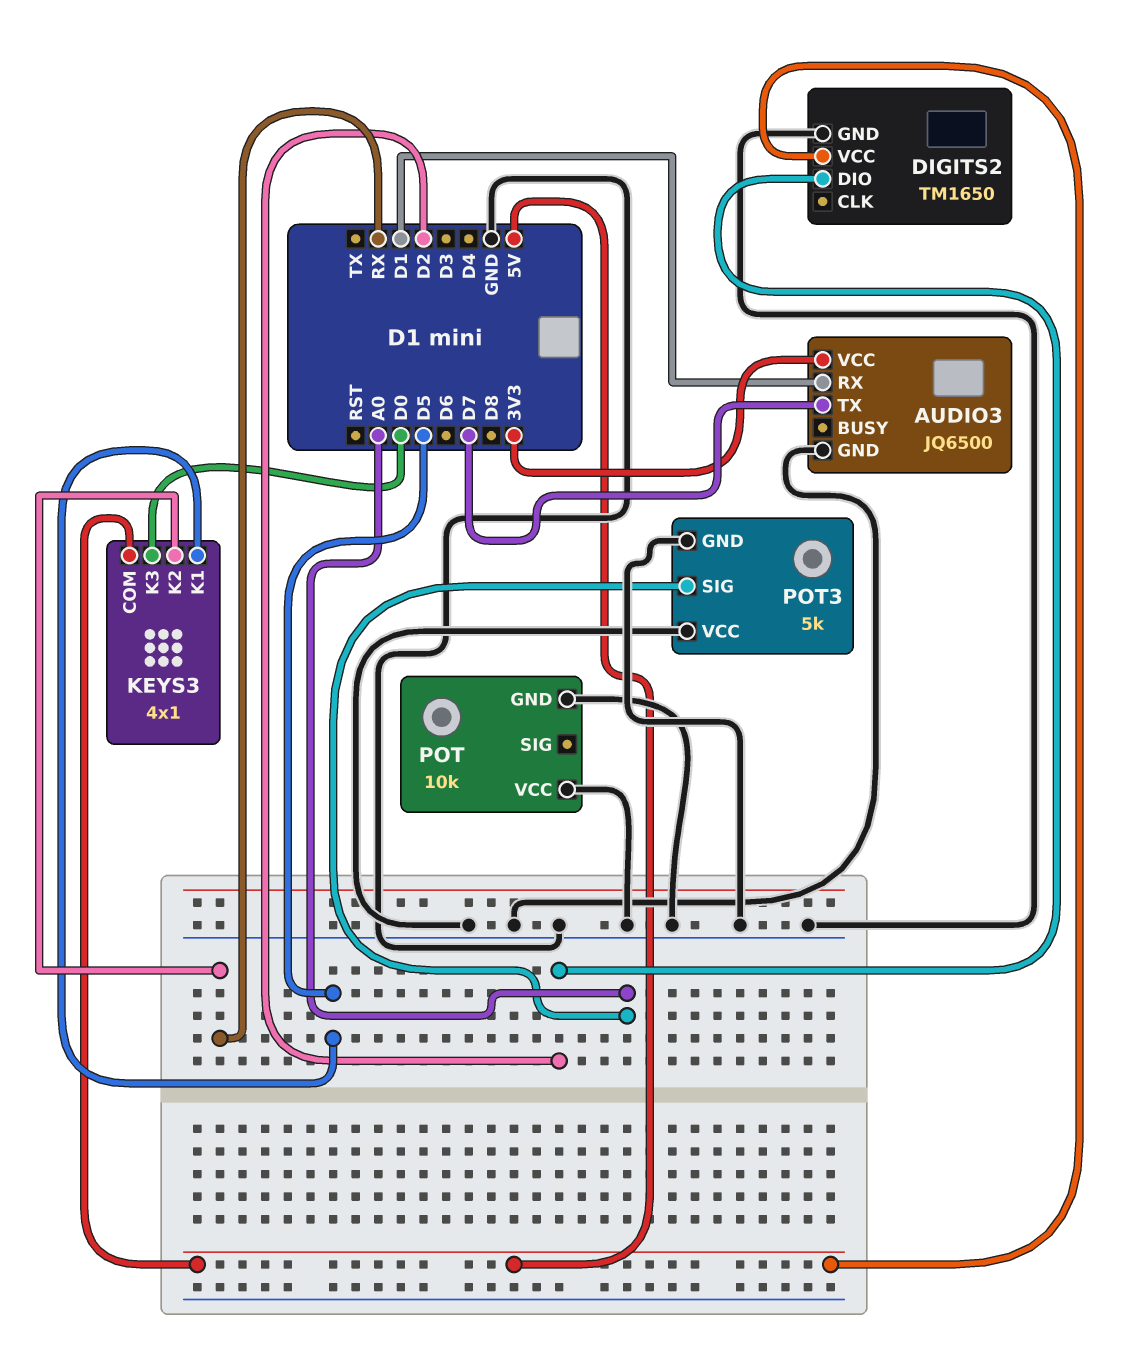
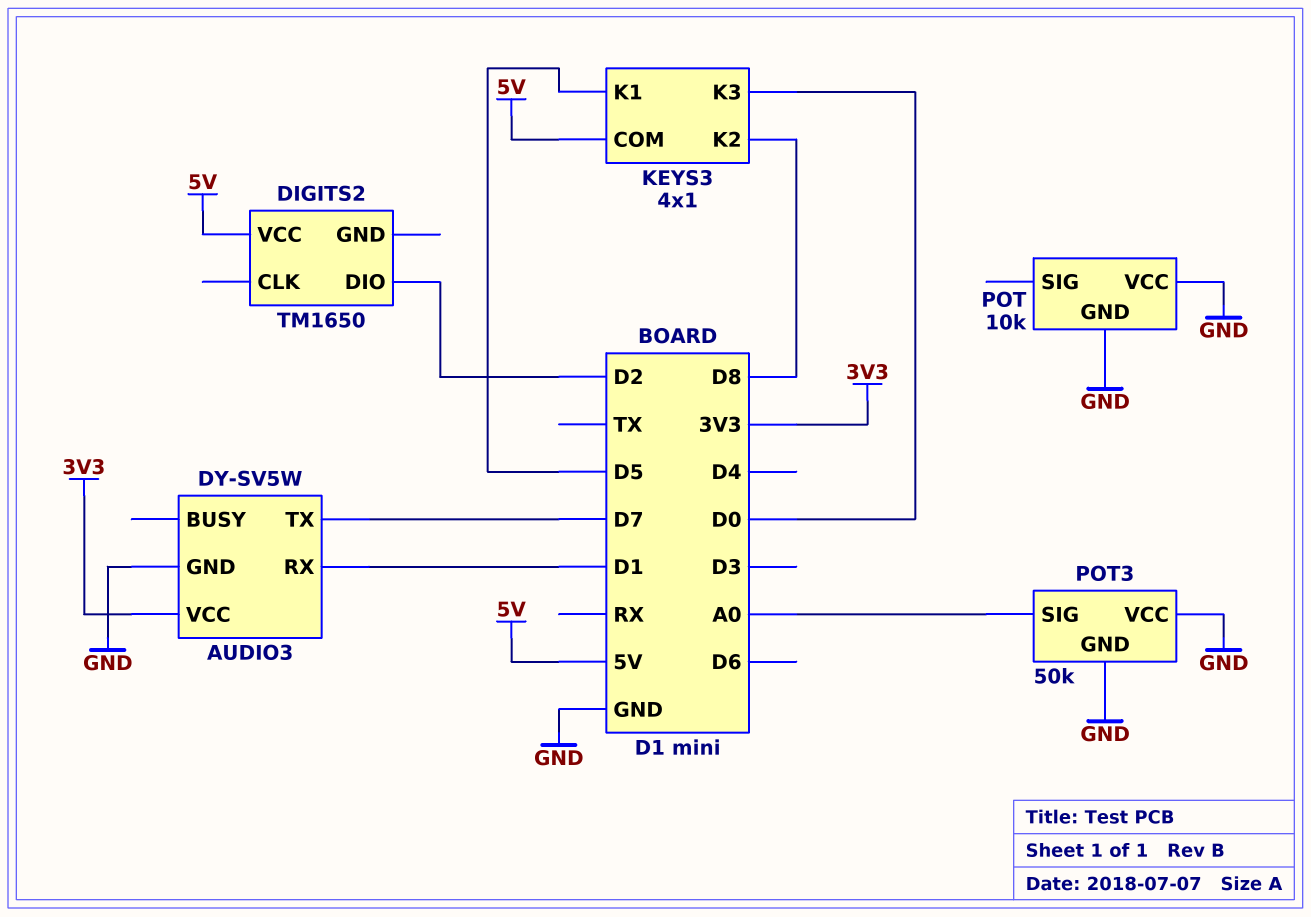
AUDIO3: JQ6500 -> DY-SV5W
DIGITS2 pin GND: GND -> none
KEYS3 pin K2: RX -> D8
POT3: 5k -> 50k

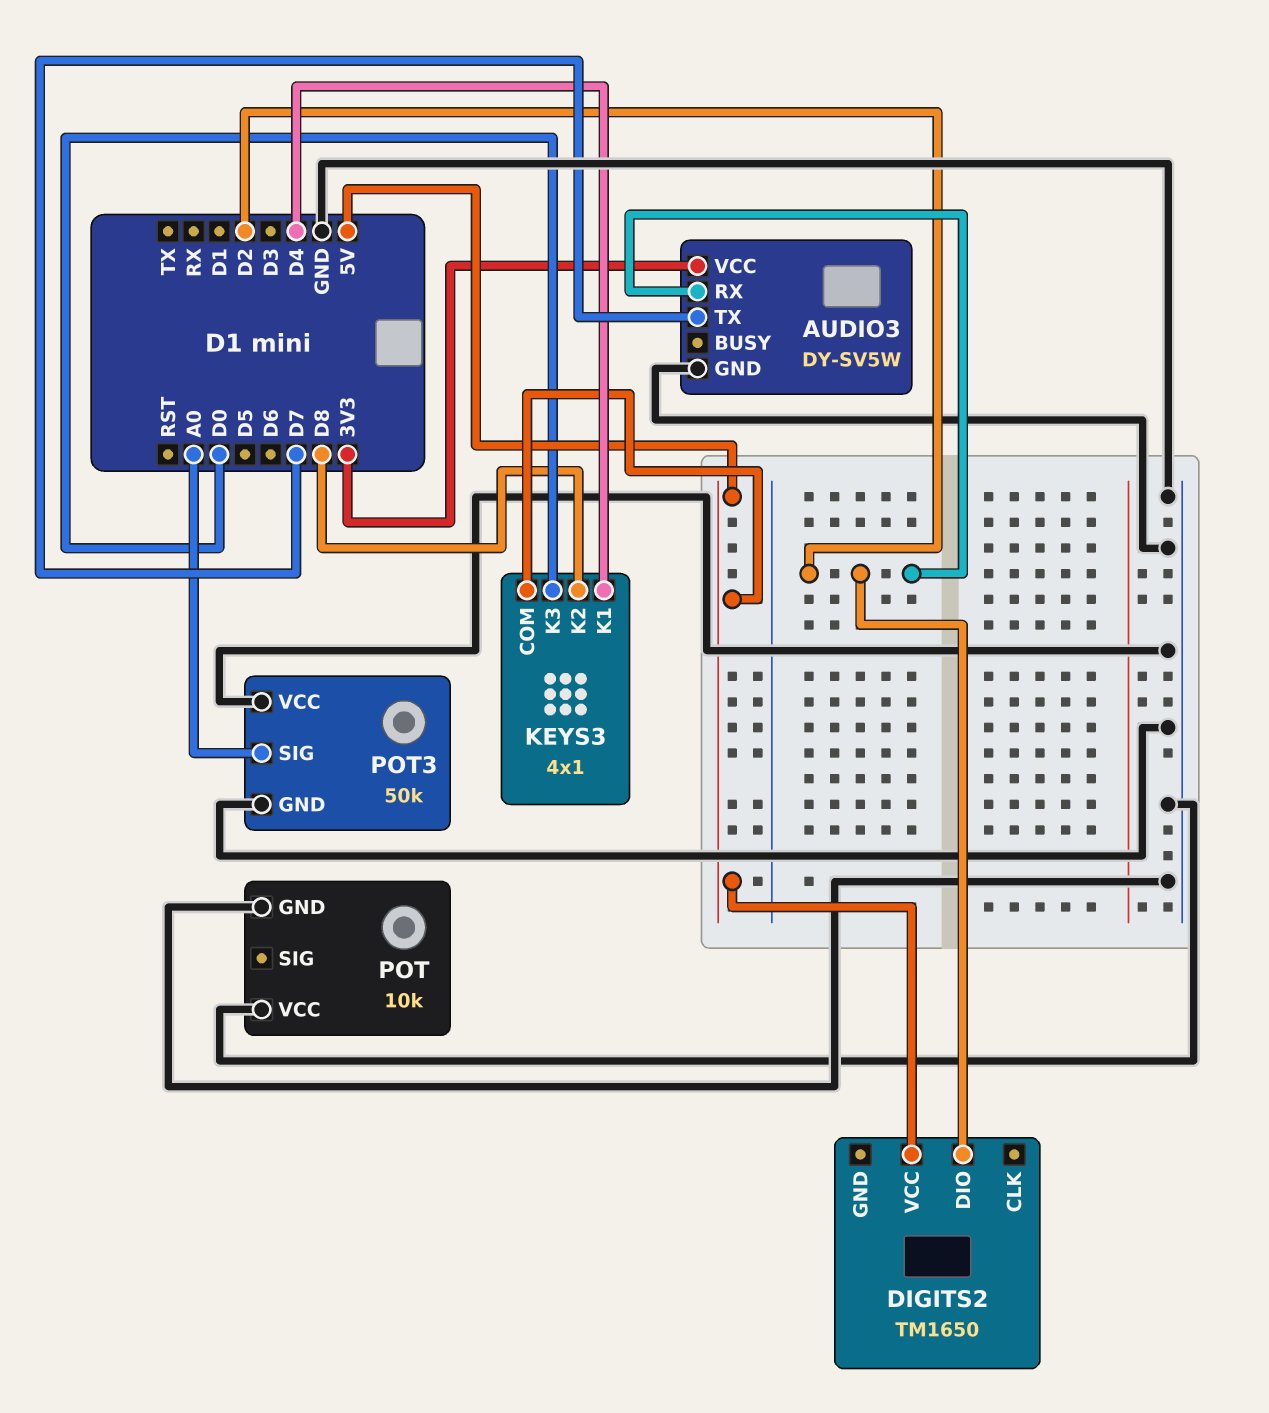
AUDIO3 pin RX: D1 -> D2
KEYS3 pin K1: D5 -> D4

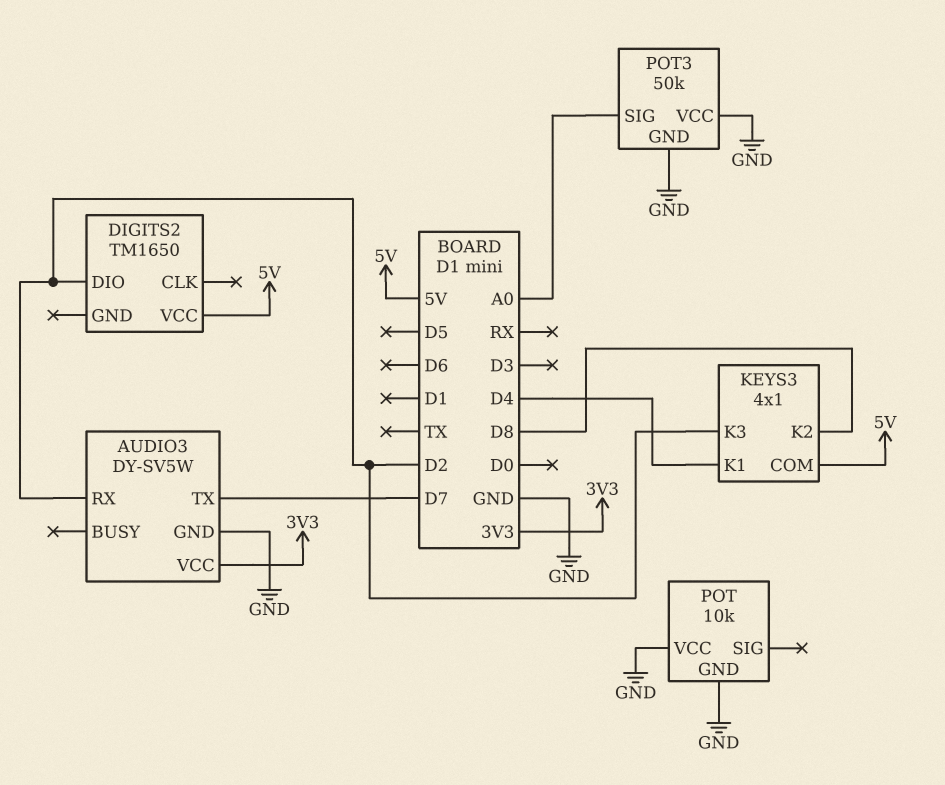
KEYS3 pin K3: D0 -> D2

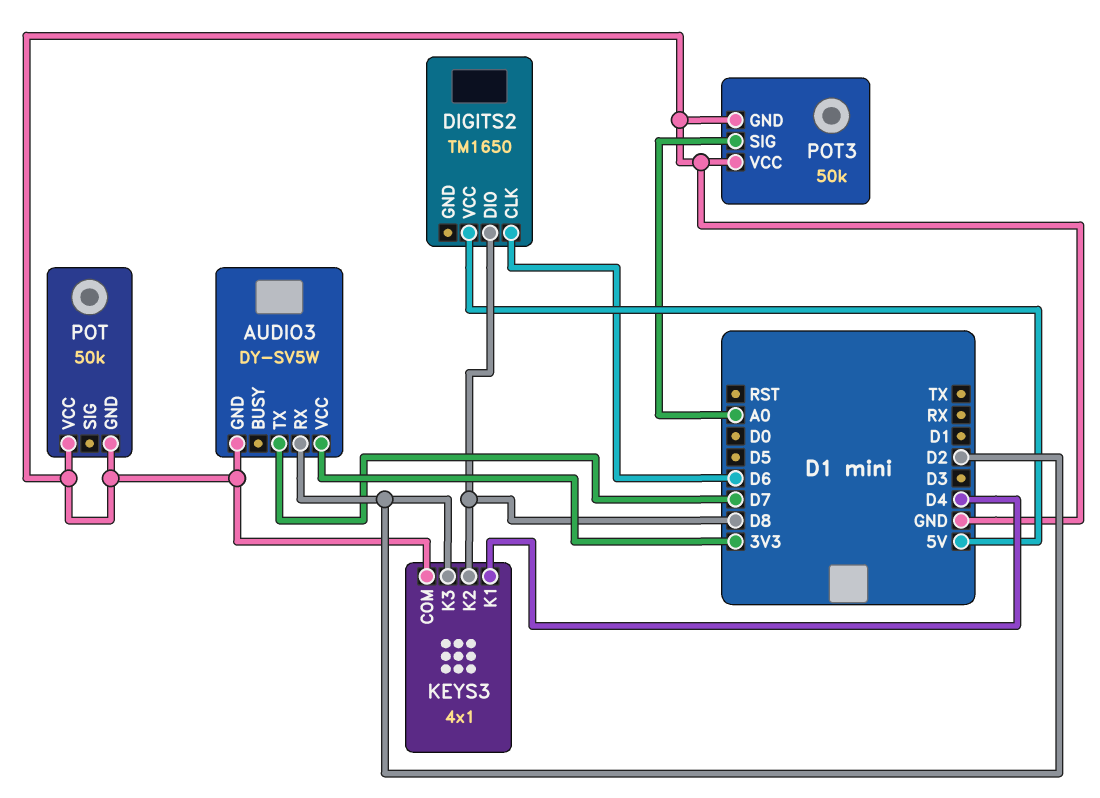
DIGITS2 pin CLK: none -> D6
DIGITS2 pin DIO: D2 -> D8
KEYS3 pin COM: 5V -> GND
POT: 10k -> 50k

